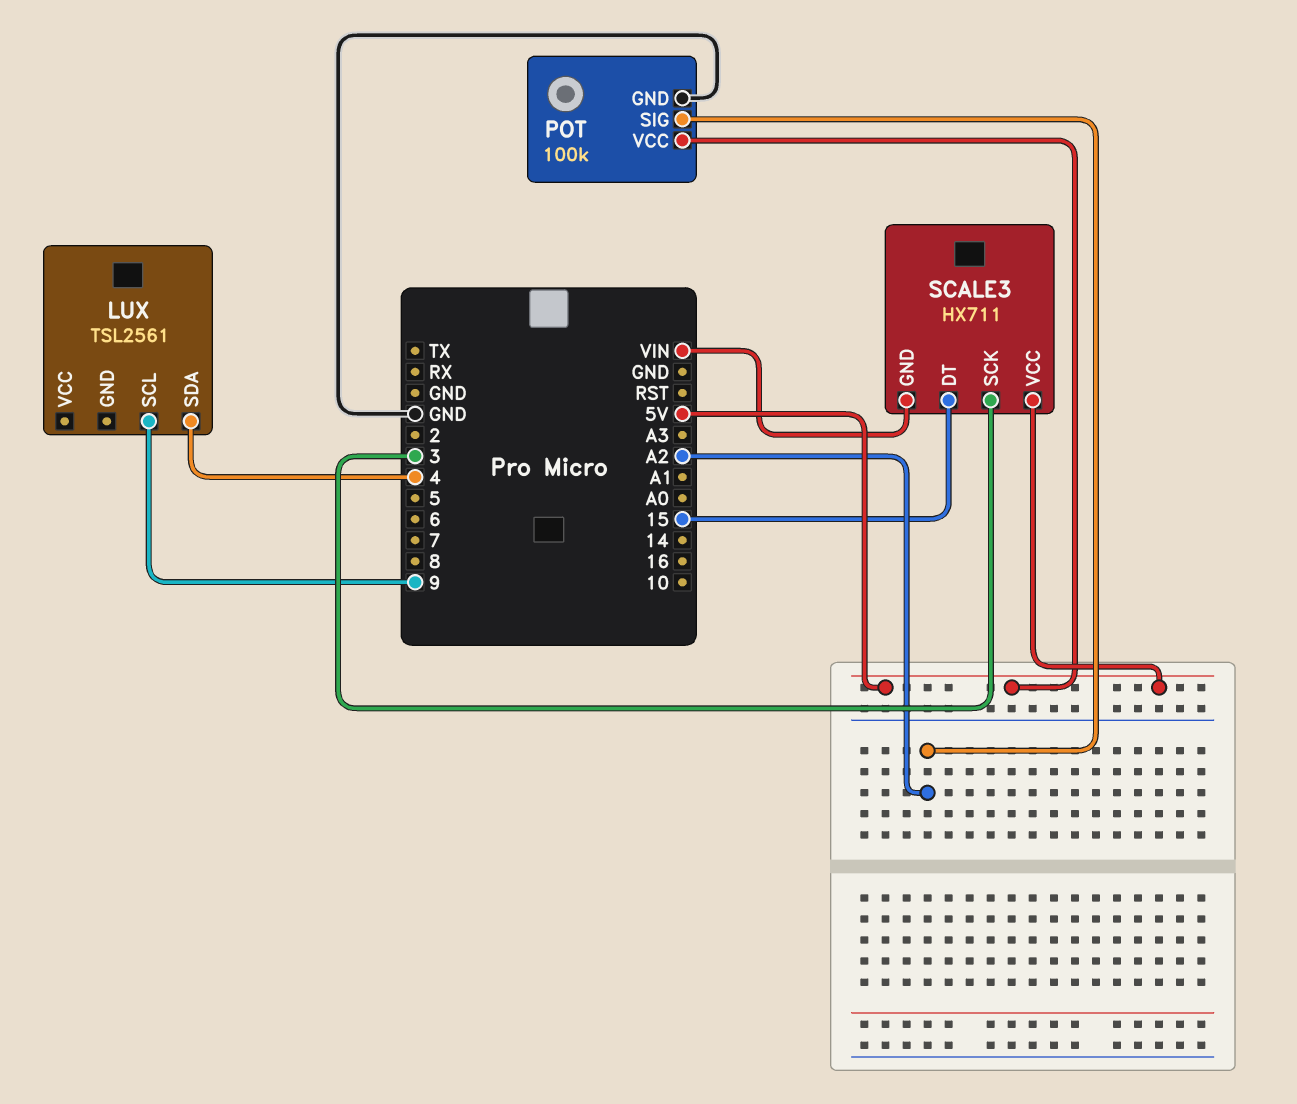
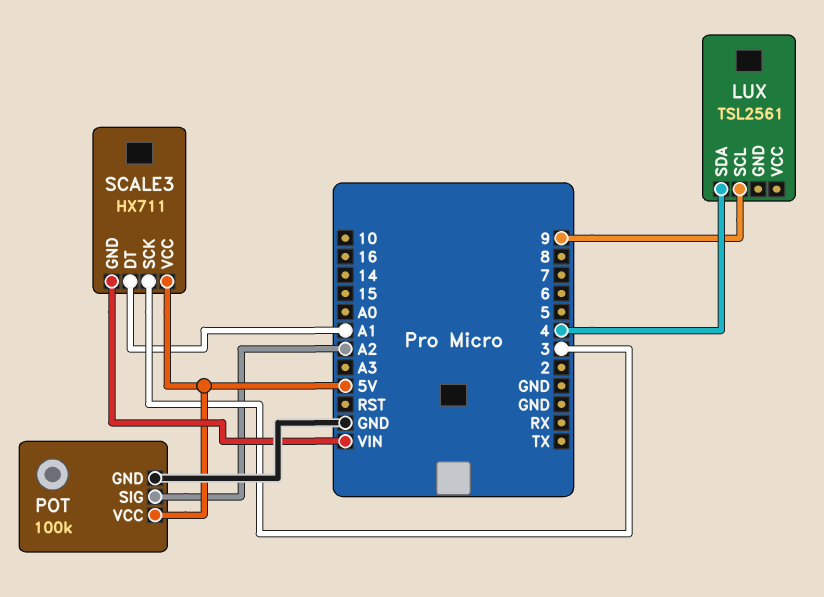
SCALE3 pin DT: 15 -> A1

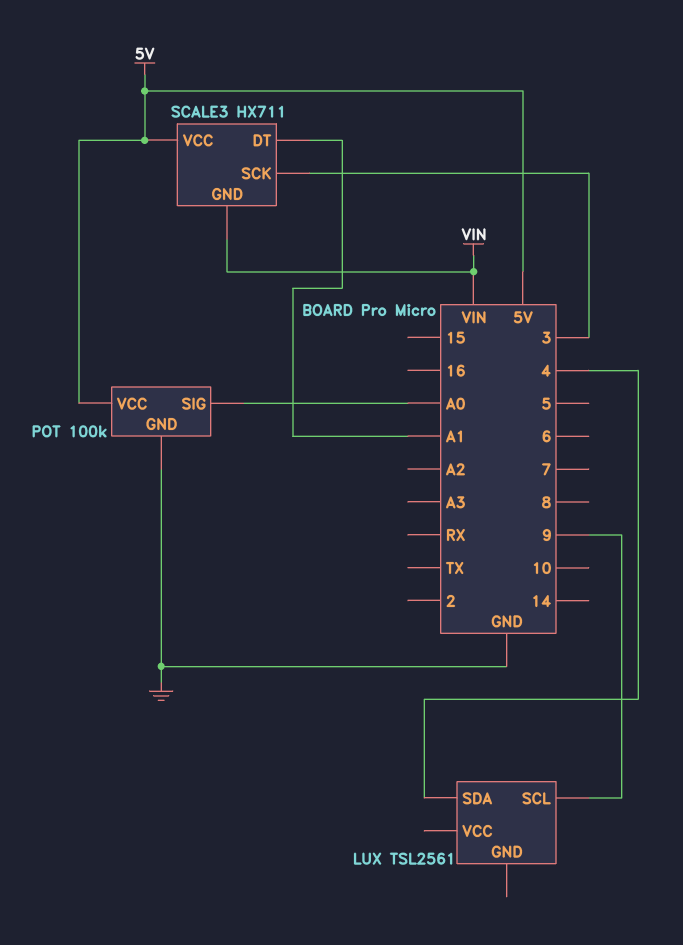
POT pin SIG: A2 -> A0

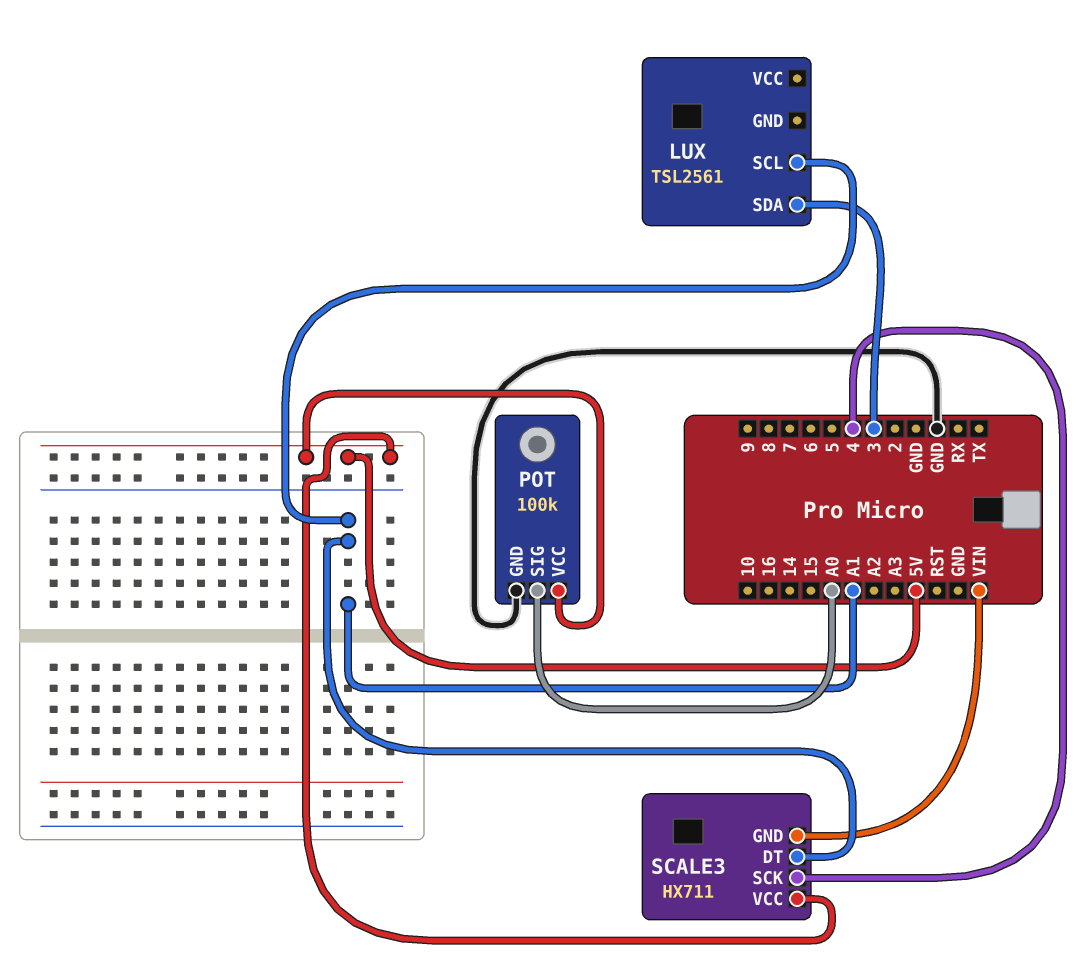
LUX pin SCL: 9 -> A1
LUX pin SDA: 4 -> 3
SCALE3 pin SCK: 3 -> 4

